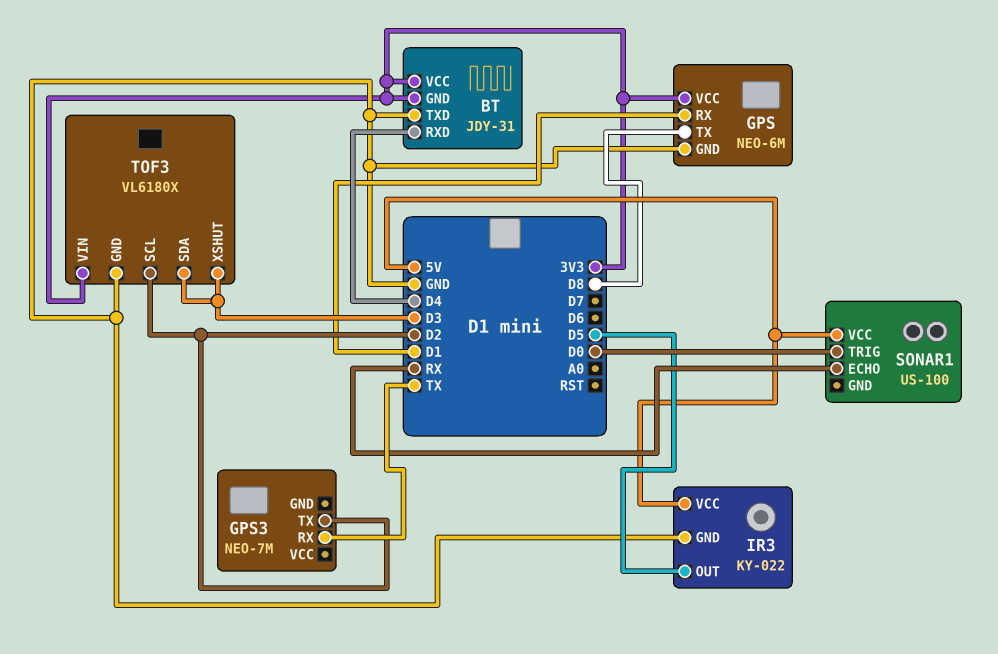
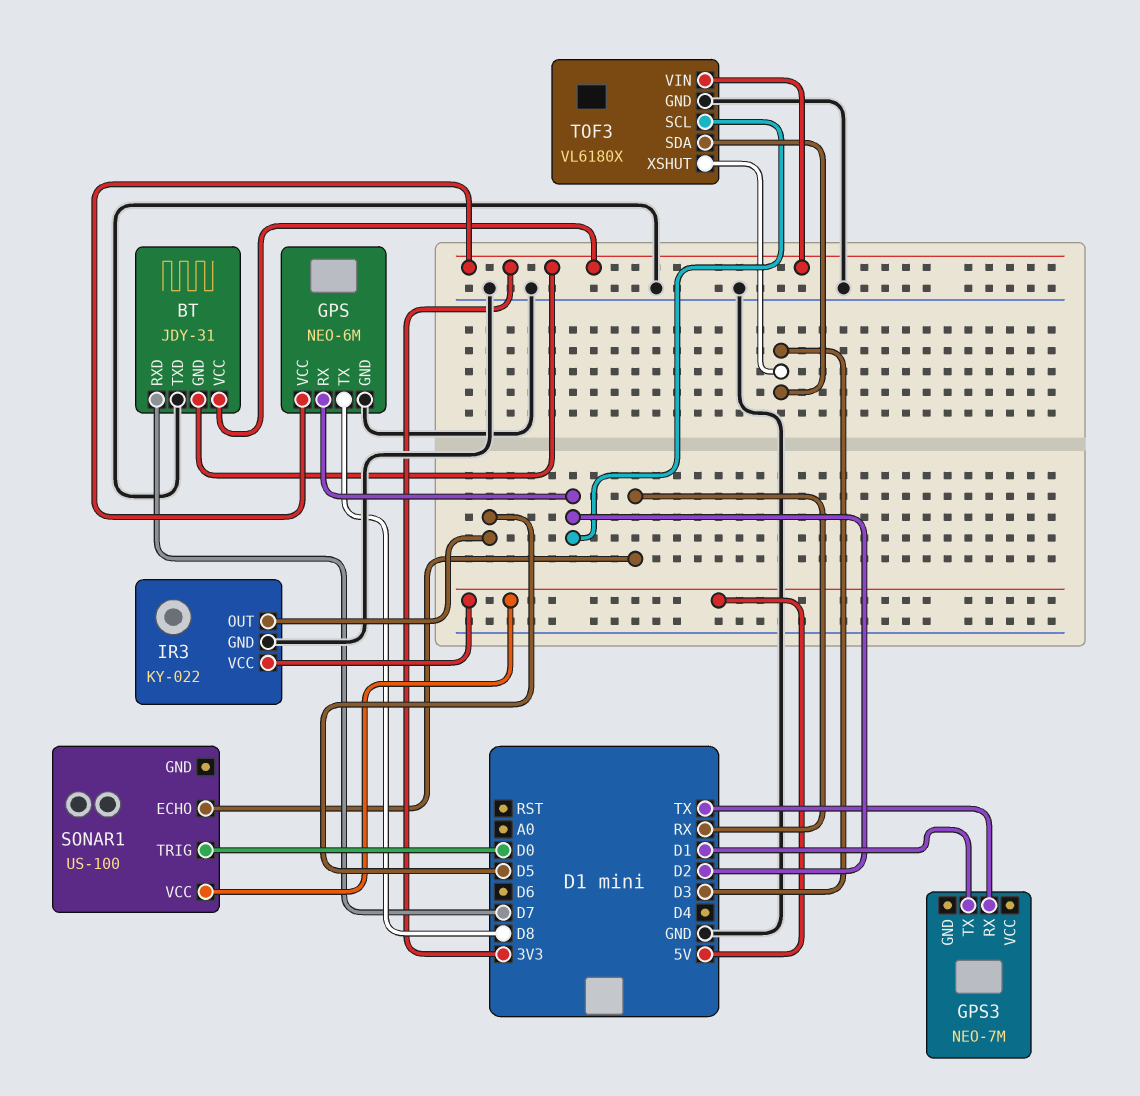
BT pin RXD: D4 -> D7
GPS pin RX: D1 -> D2
GPS3 pin TX: D2 -> D1

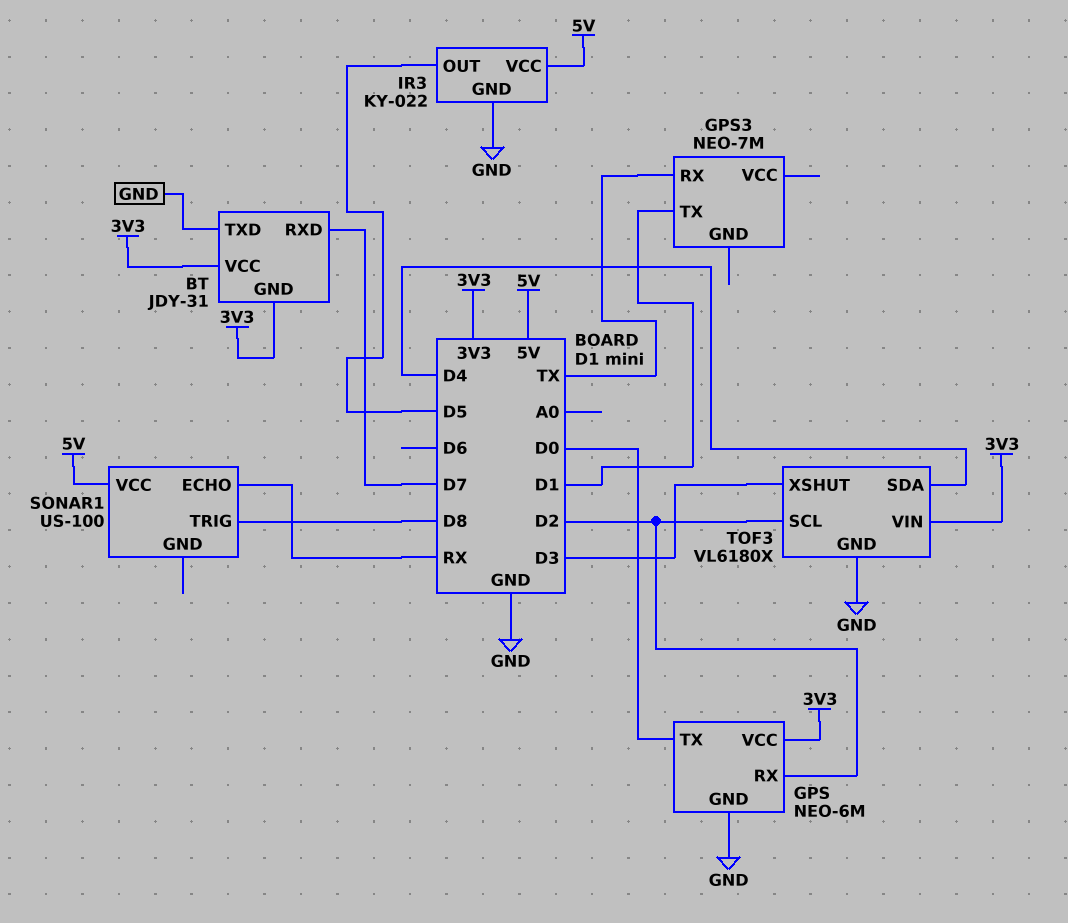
GPS pin TX: D8 -> D0
SONAR1 pin TRIG: D0 -> D8
TOF3 pin SDA: D3 -> D4

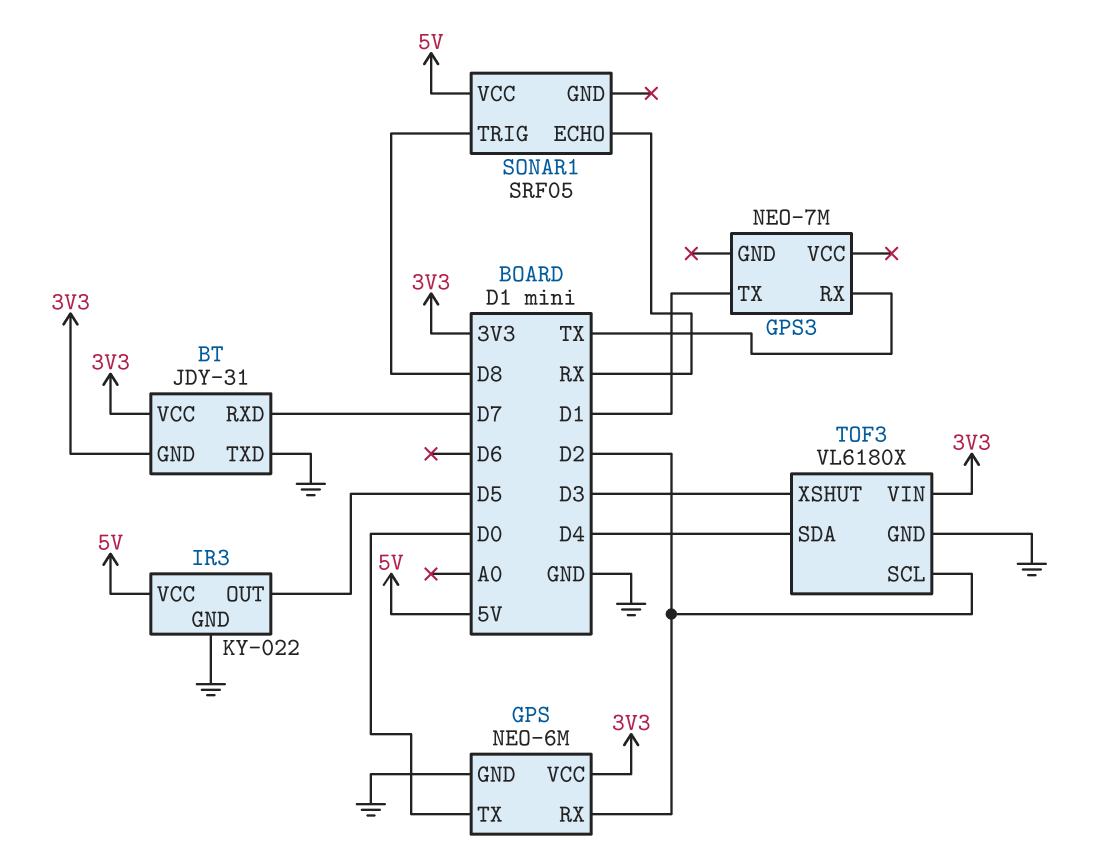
SONAR1: US-100 -> SRF05

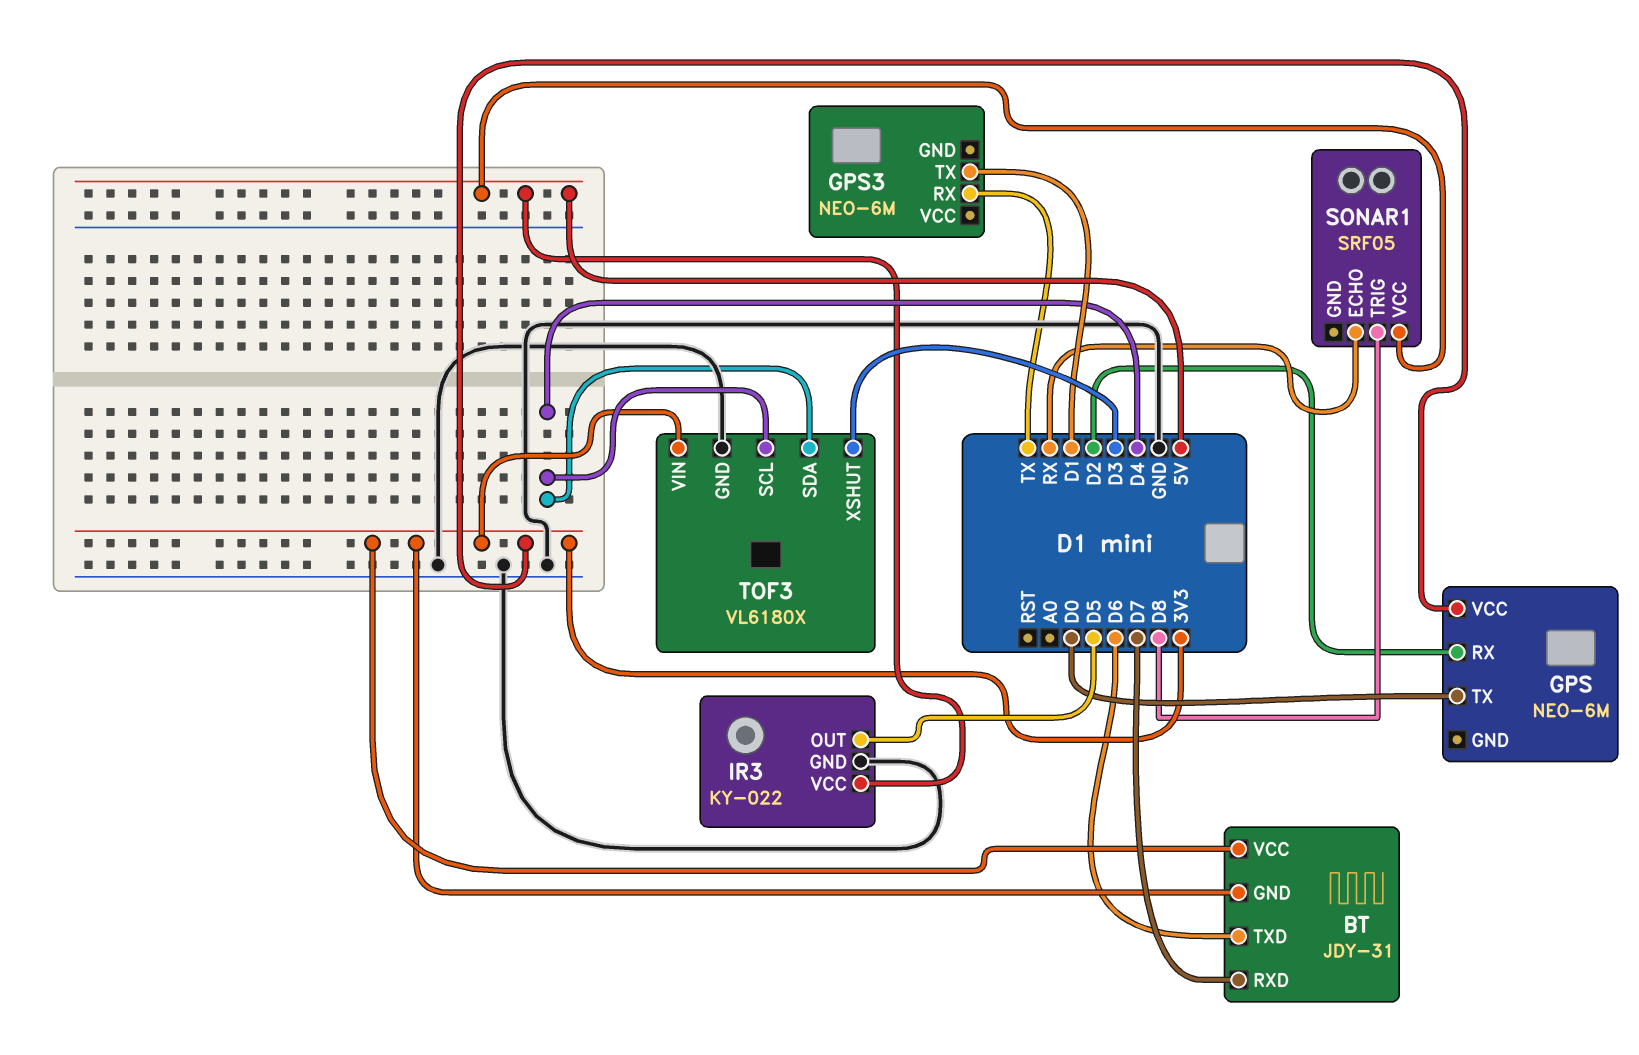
BT pin TXD: GND -> D6
GPS pin GND: GND -> none
GPS3: NEO-7M -> NEO-6M
TOF3 pin SCL: D2 -> D4

